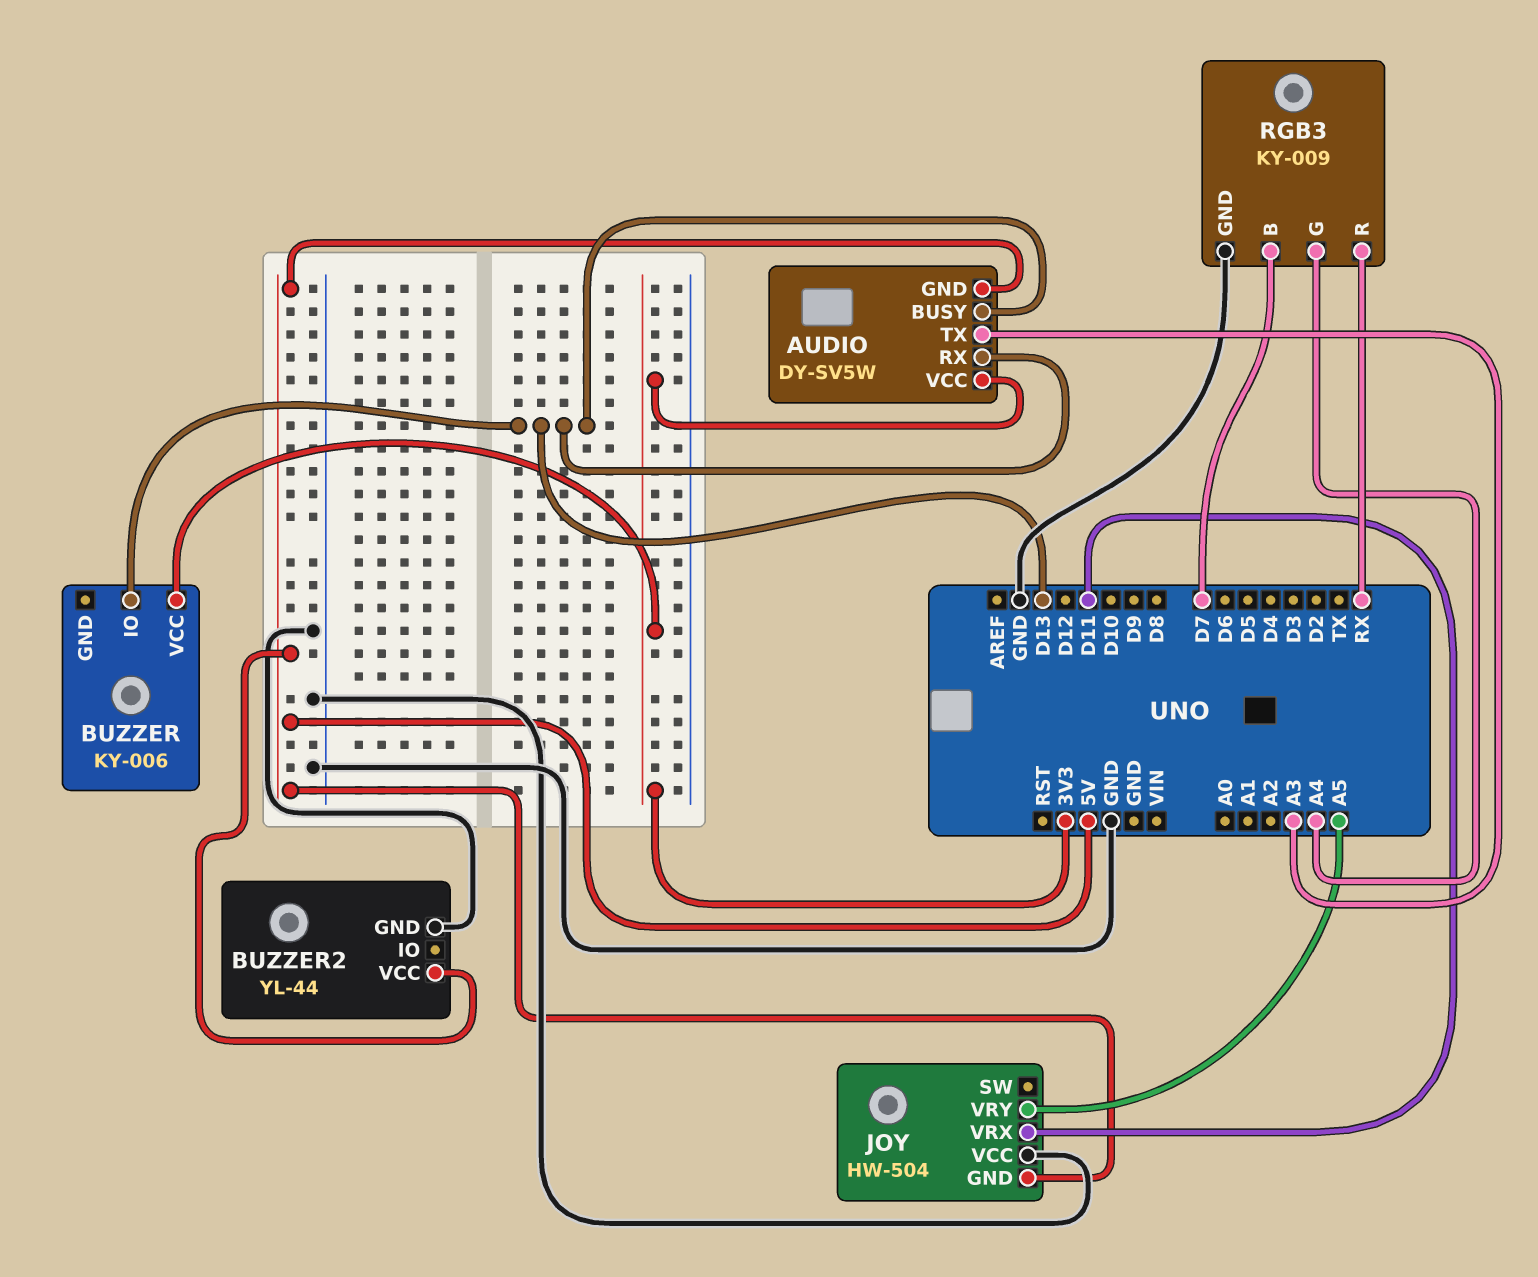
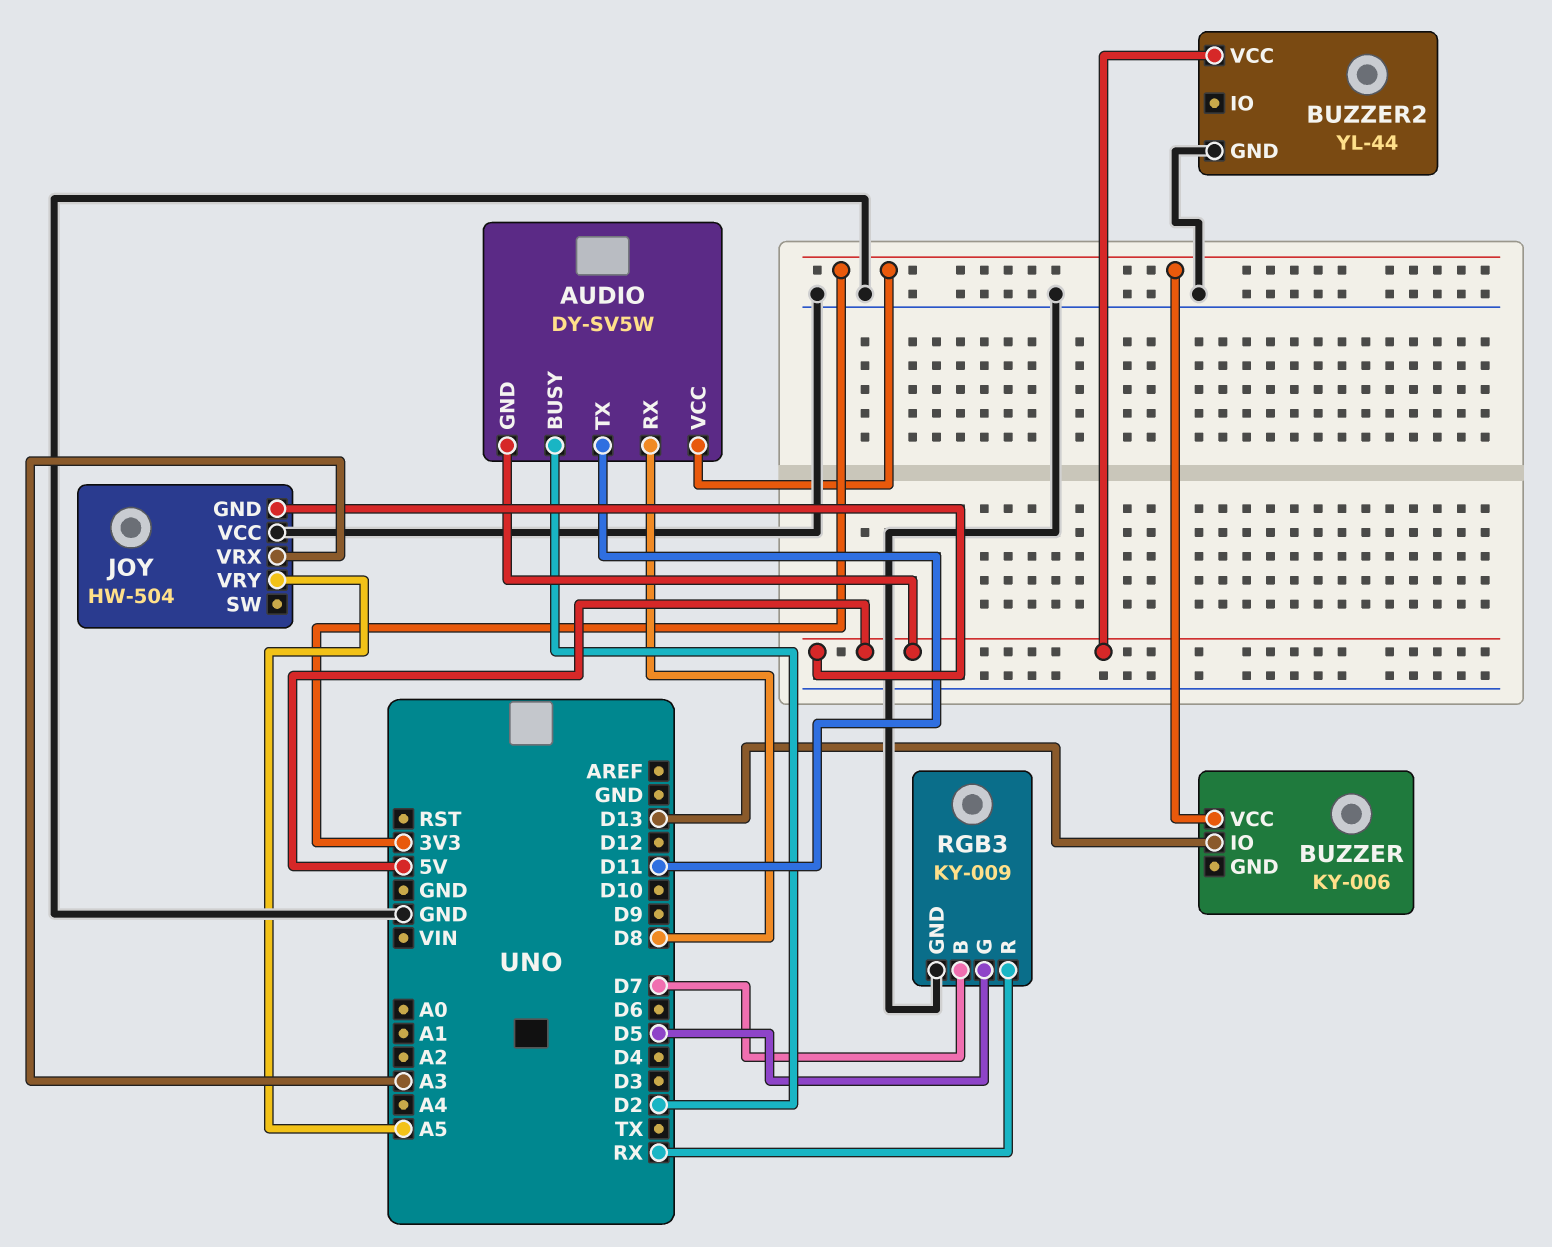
AUDIO pin BUSY: D13 -> D2
AUDIO pin RX: D13 -> D8
AUDIO pin TX: A3 -> D11
JOY pin VRX: D11 -> A3
RGB3 pin G: A4 -> D5

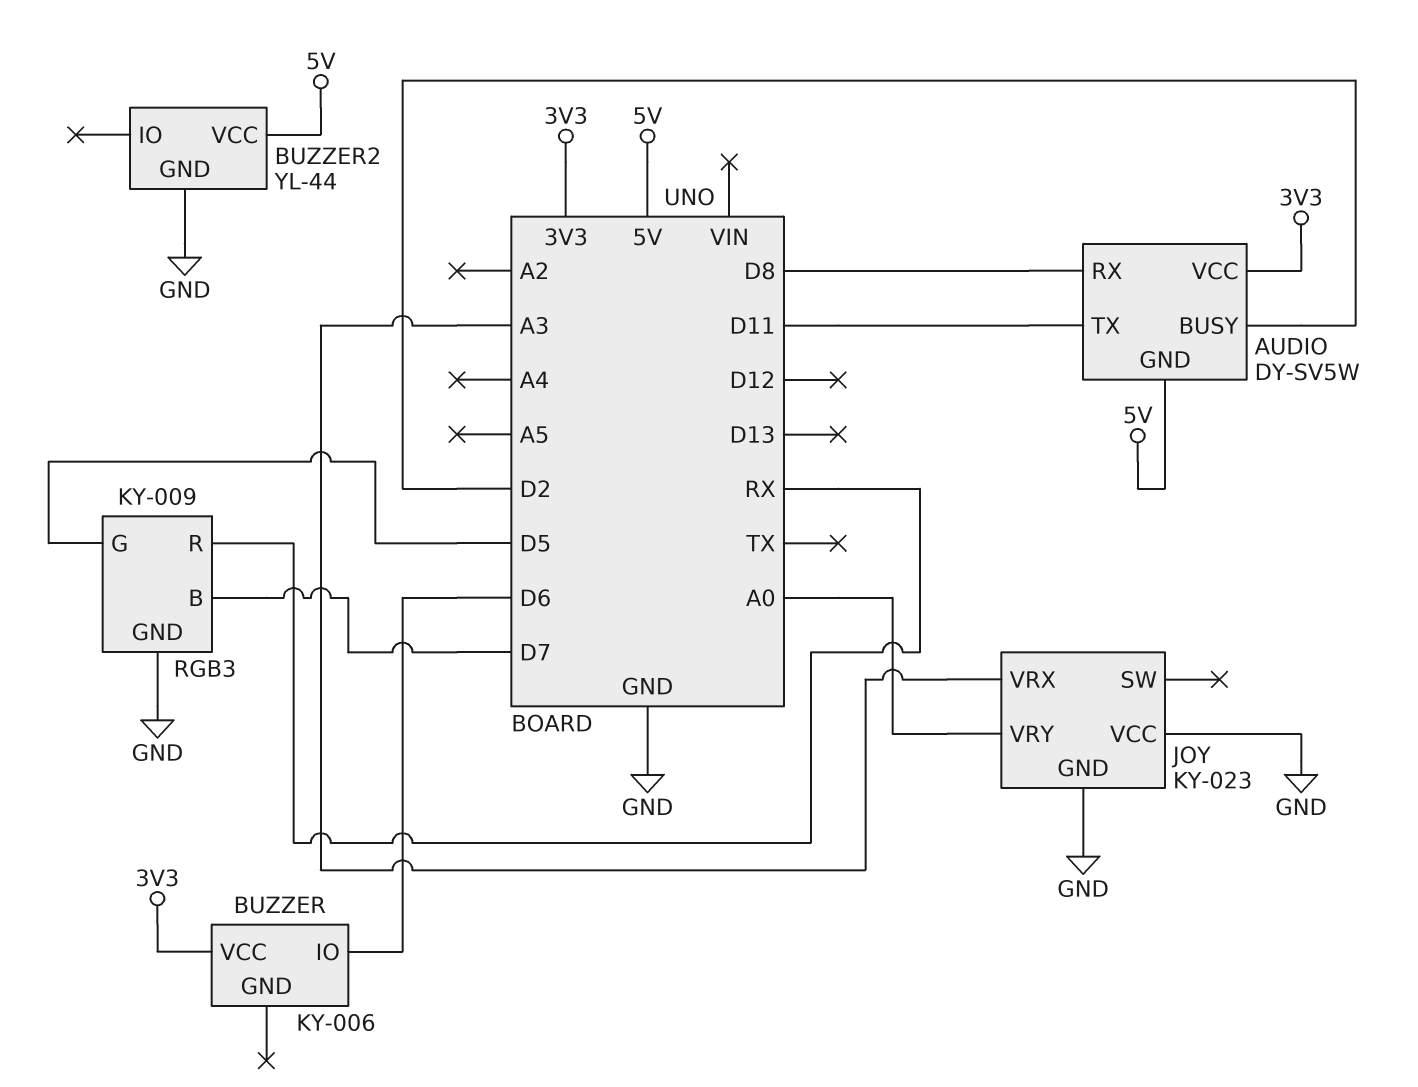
BUZZER pin IO: D13 -> D6
JOY: HW-504 -> KY-023
JOY pin GND: 5V -> GND
JOY pin VRY: A5 -> A0

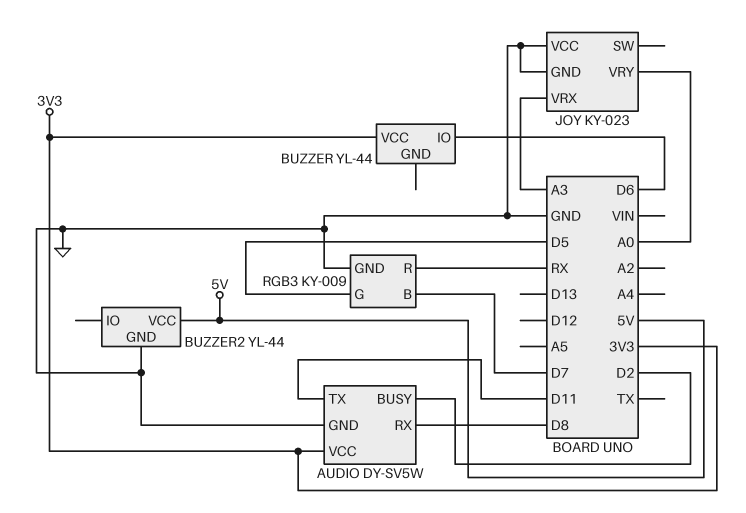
AUDIO pin GND: 5V -> GND
BUZZER: KY-006 -> YL-44

